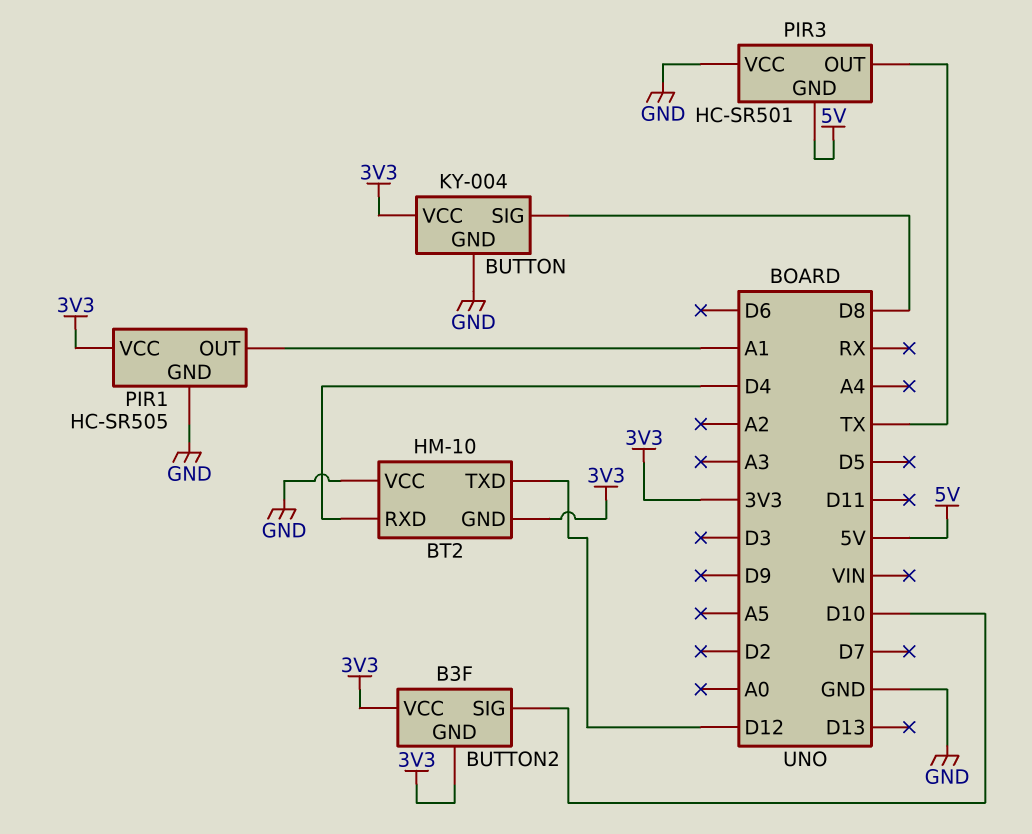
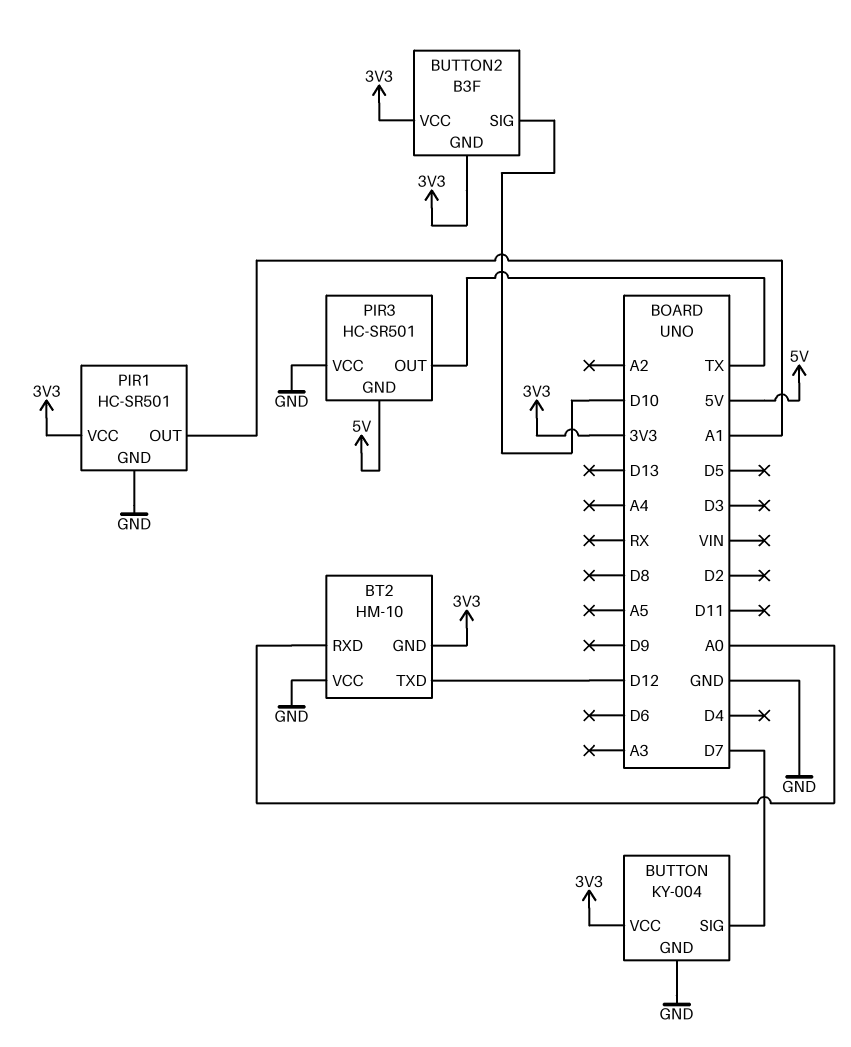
BT2 pin RXD: D4 -> A0
BUTTON pin SIG: D8 -> D7
PIR1: HC-SR505 -> HC-SR501

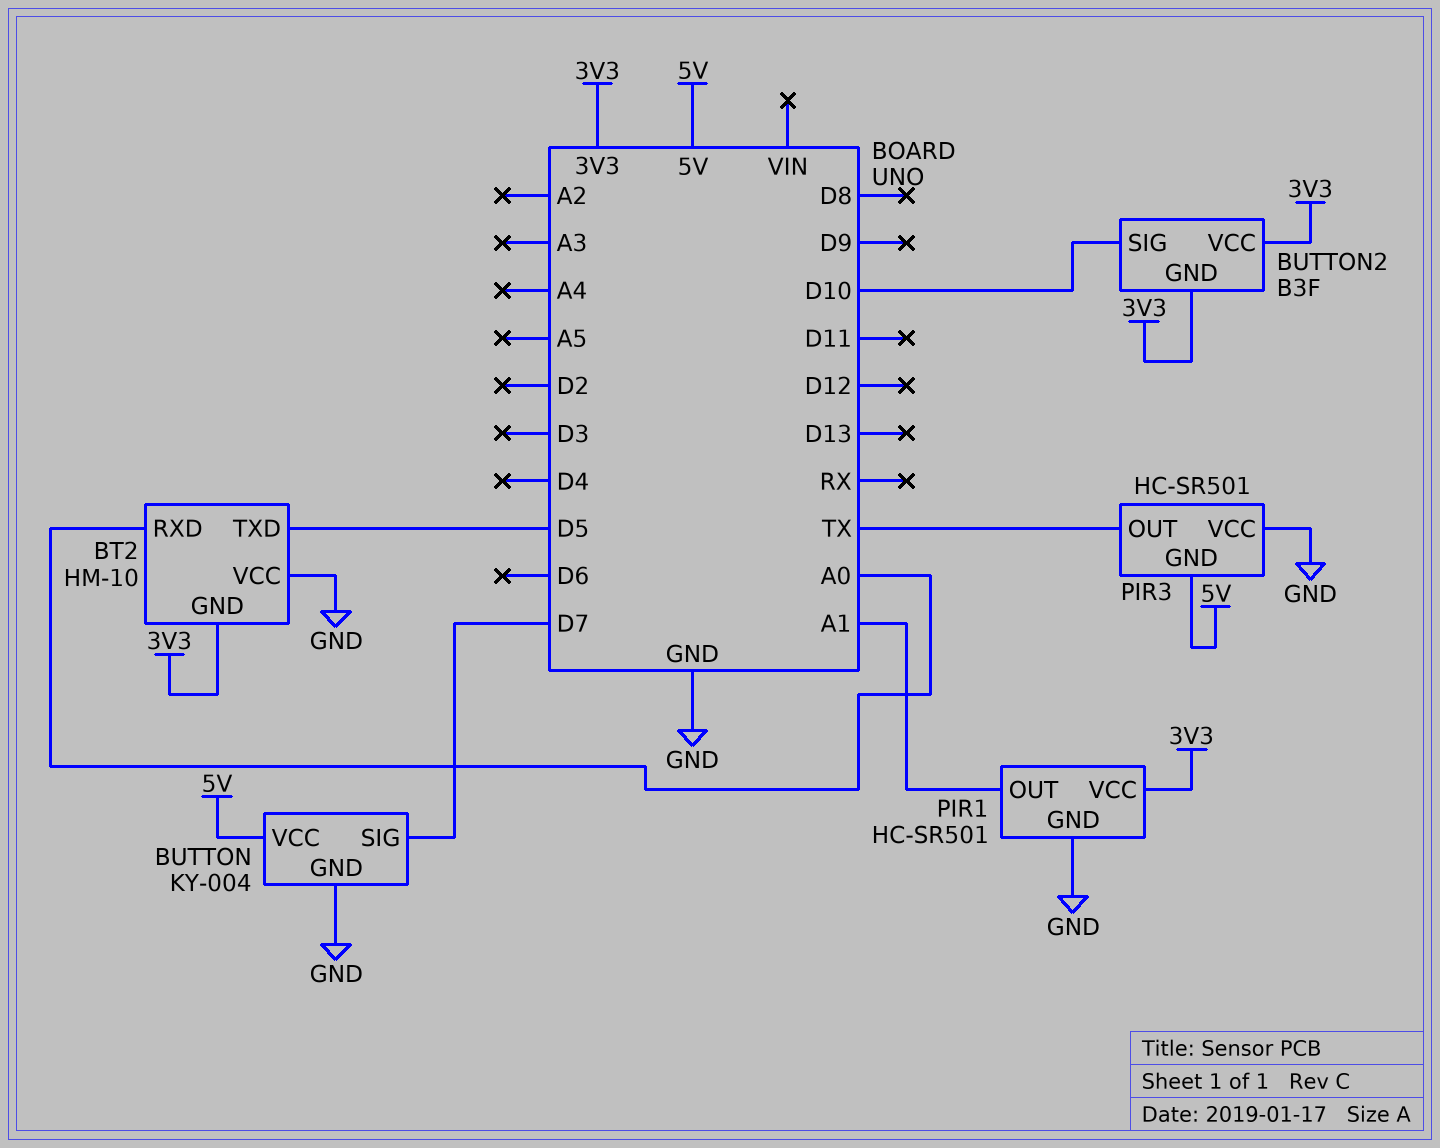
BT2 pin TXD: D12 -> D5
BUTTON pin VCC: 3V3 -> 5V

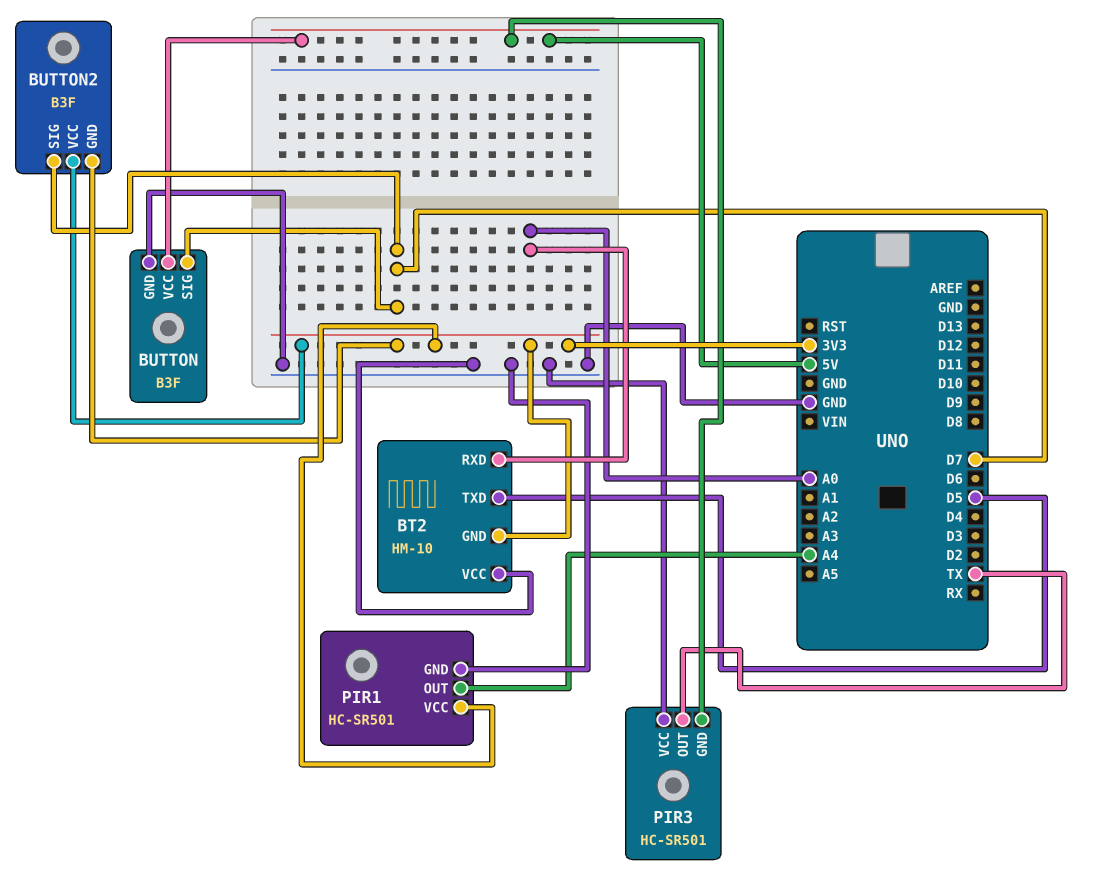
BUTTON: KY-004 -> B3F
BUTTON2 pin SIG: D10 -> D7
PIR1 pin OUT: A1 -> A4

